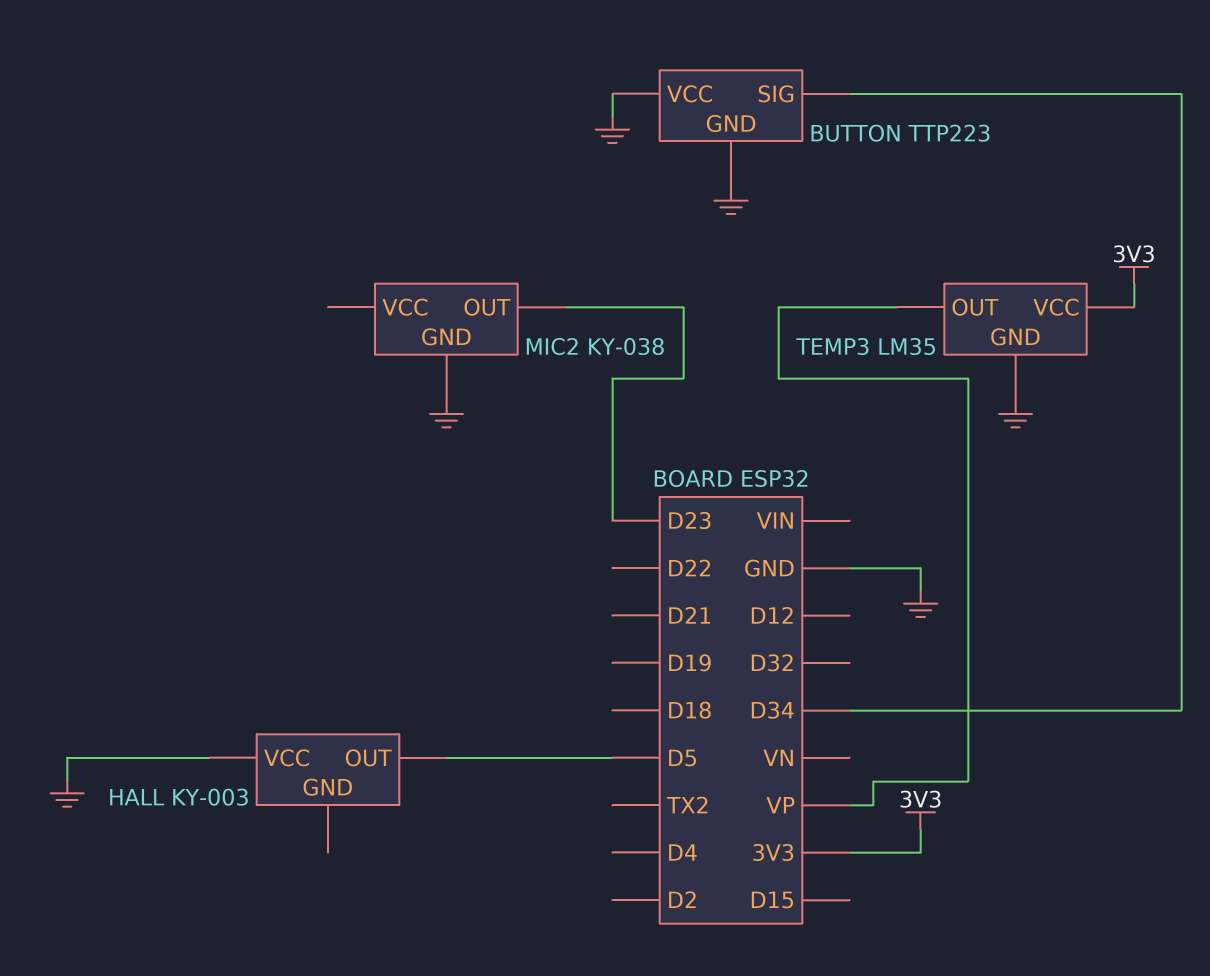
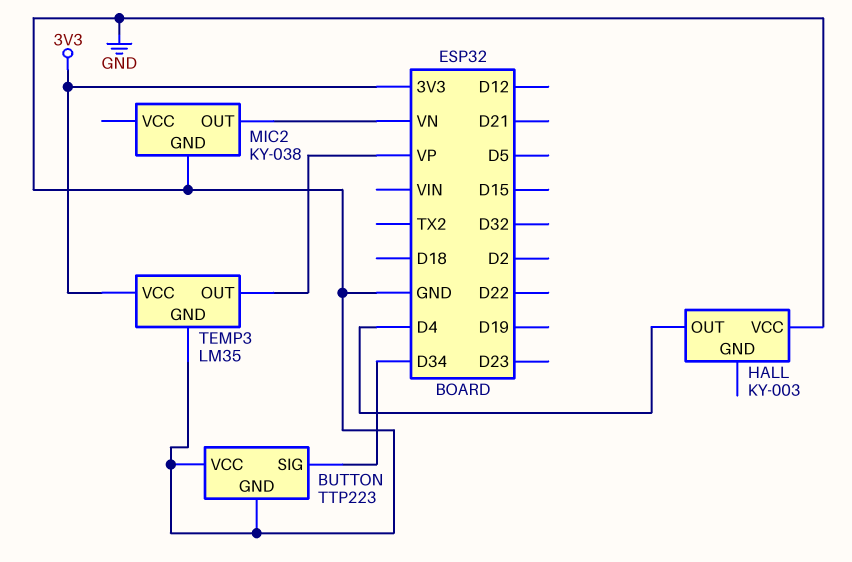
HALL pin OUT: D5 -> D4
MIC2 pin OUT: D23 -> VN

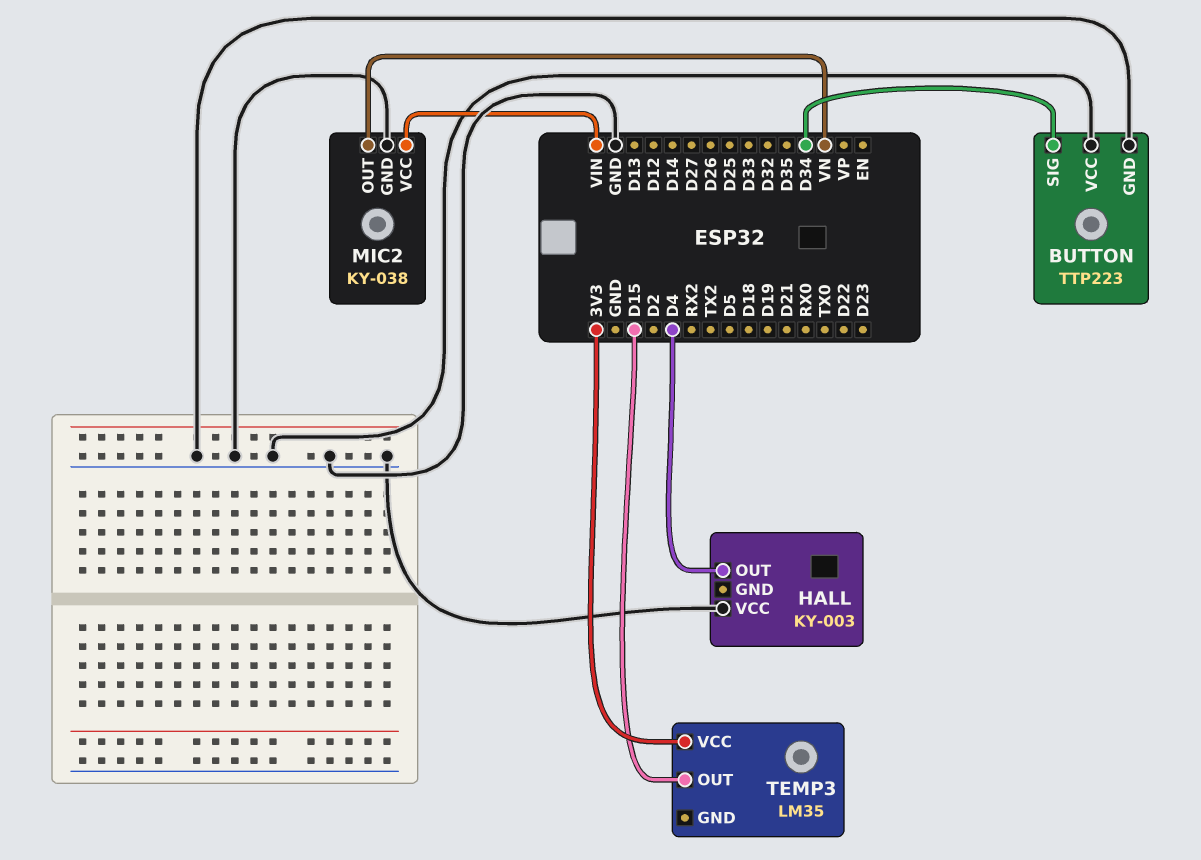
MIC2 pin VCC: none -> VIN
TEMP3 pin GND: GND -> none
TEMP3 pin OUT: VP -> D15

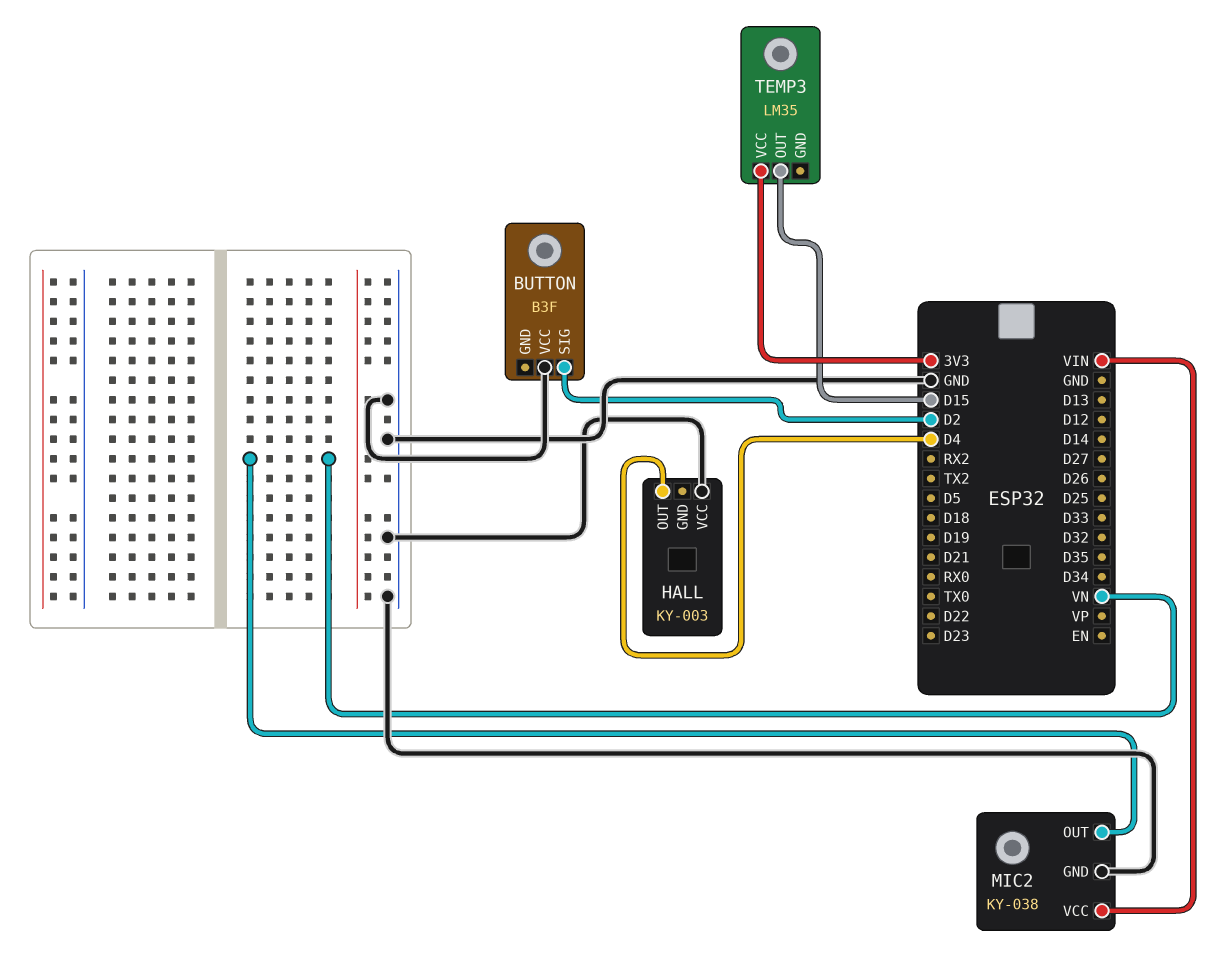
BUTTON: TTP223 -> B3F
BUTTON pin GND: GND -> none
BUTTON pin SIG: D34 -> D2

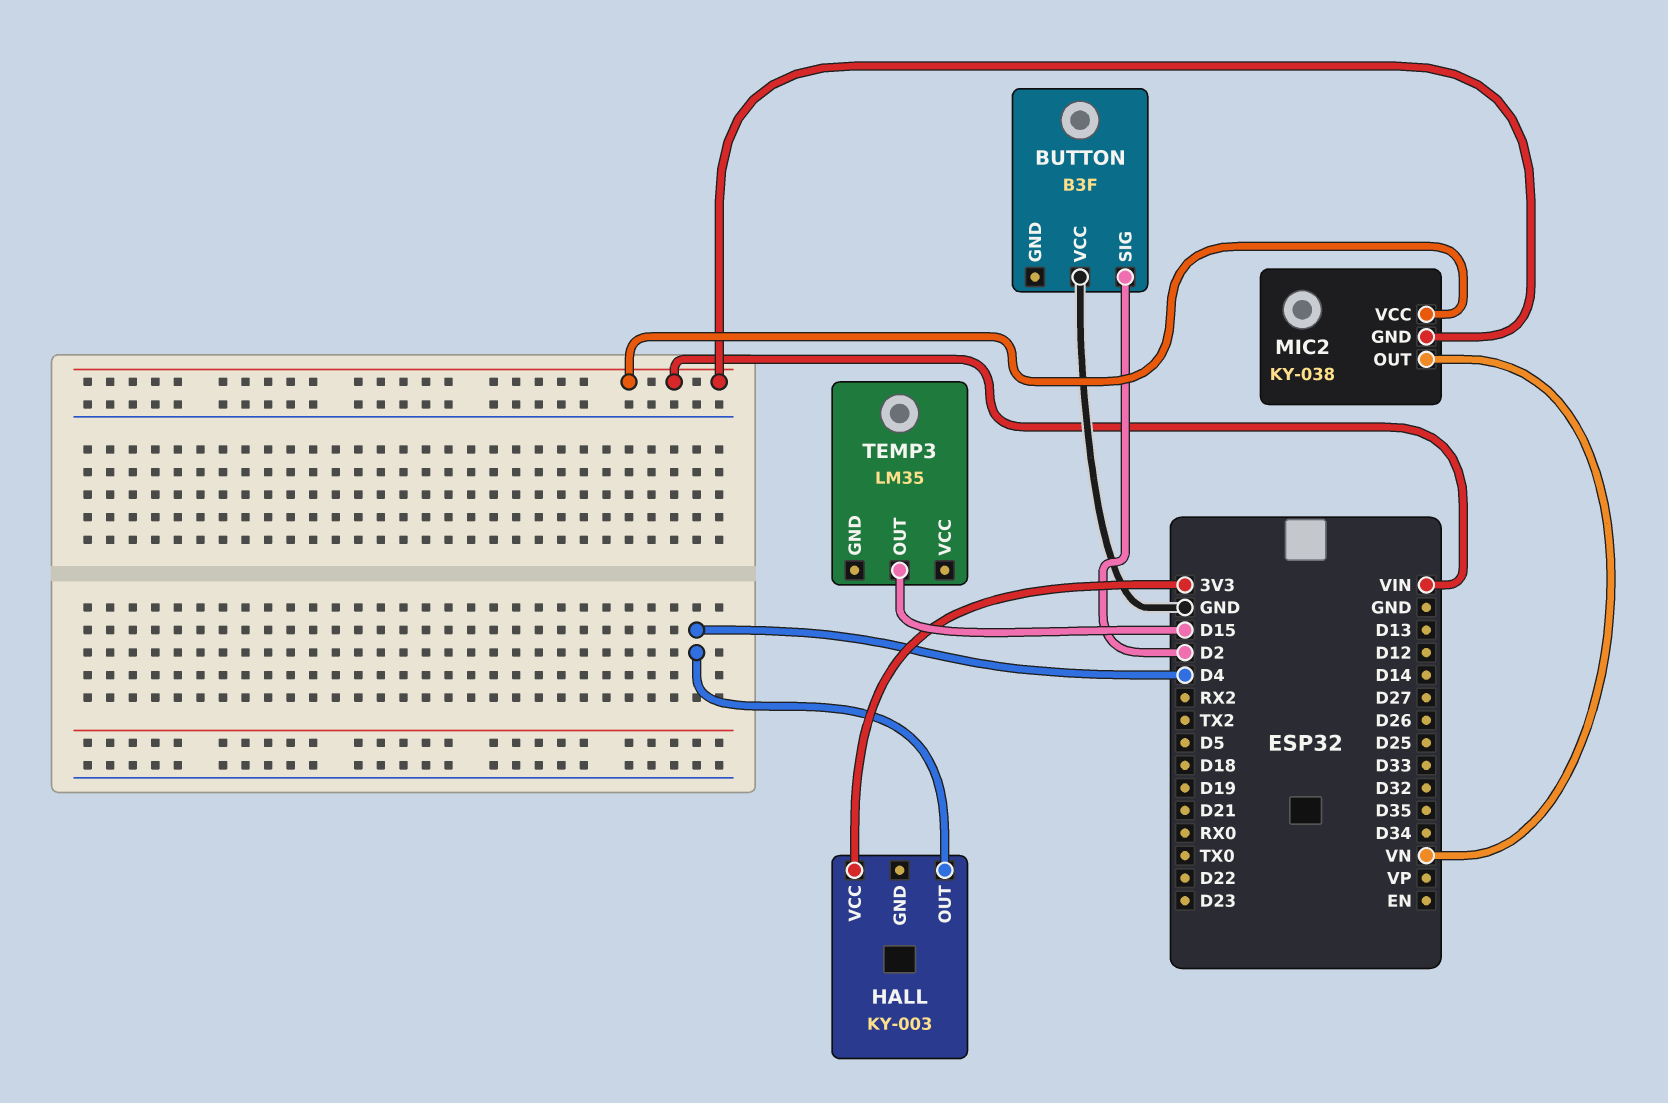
HALL pin VCC: GND -> 3V3
MIC2 pin GND: GND -> VIN
TEMP3 pin VCC: 3V3 -> none

